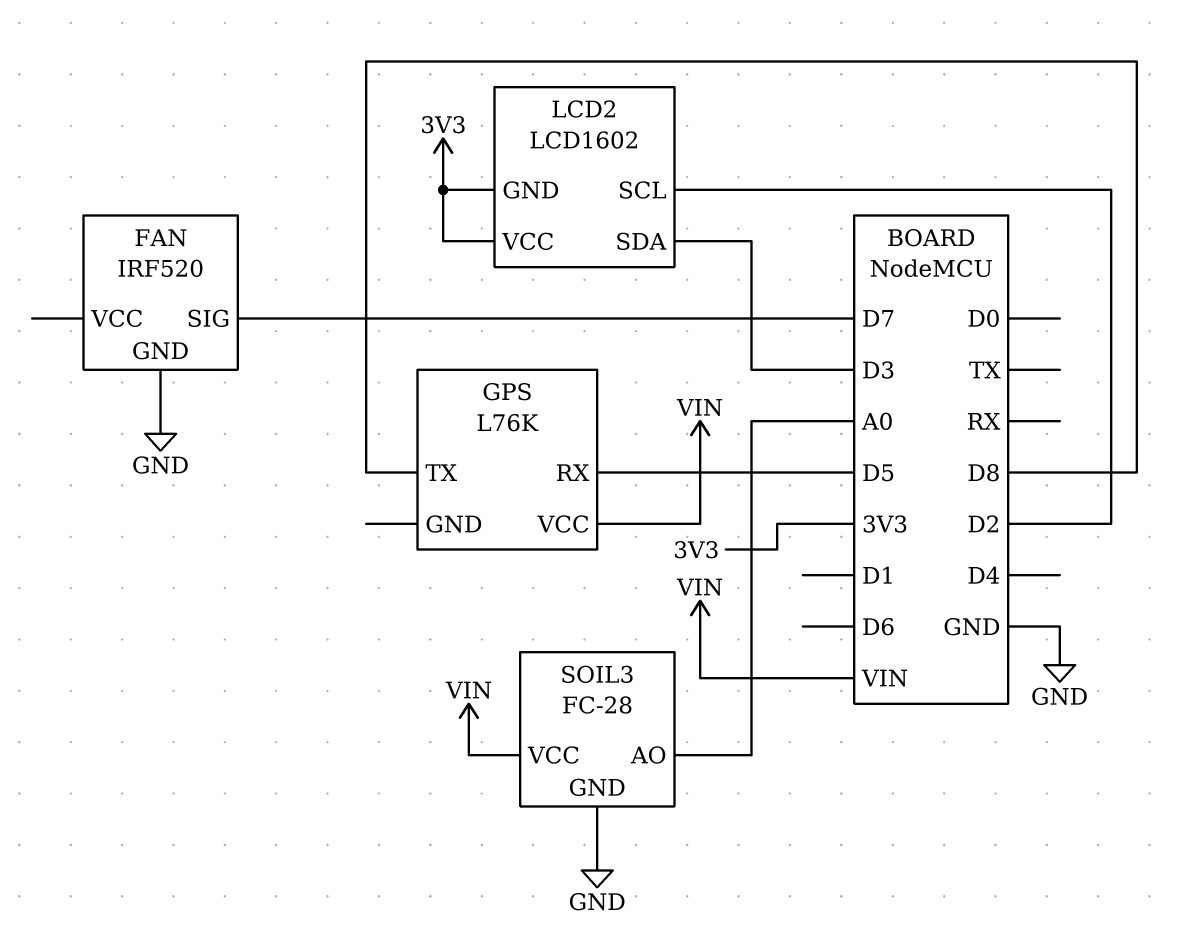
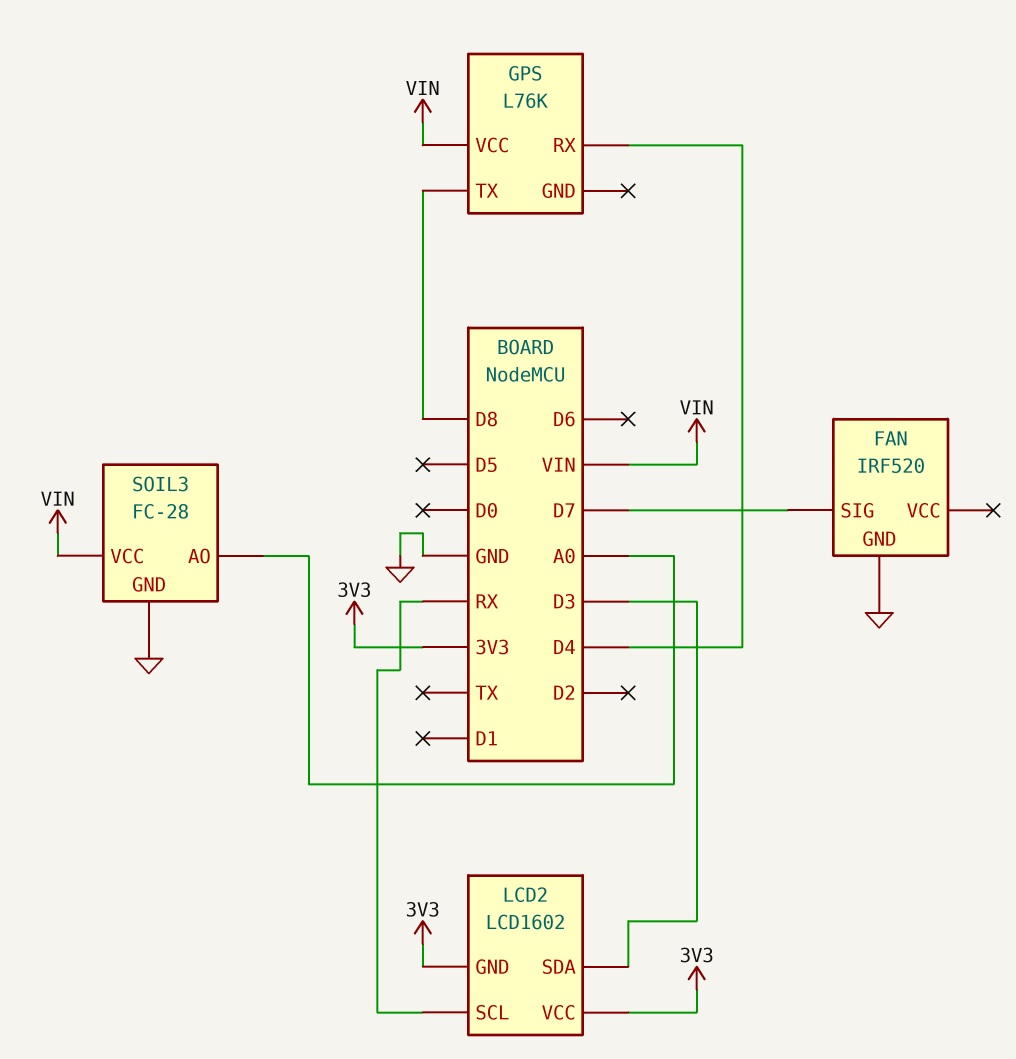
GPS pin RX: D5 -> D4
LCD2 pin SCL: D2 -> RX

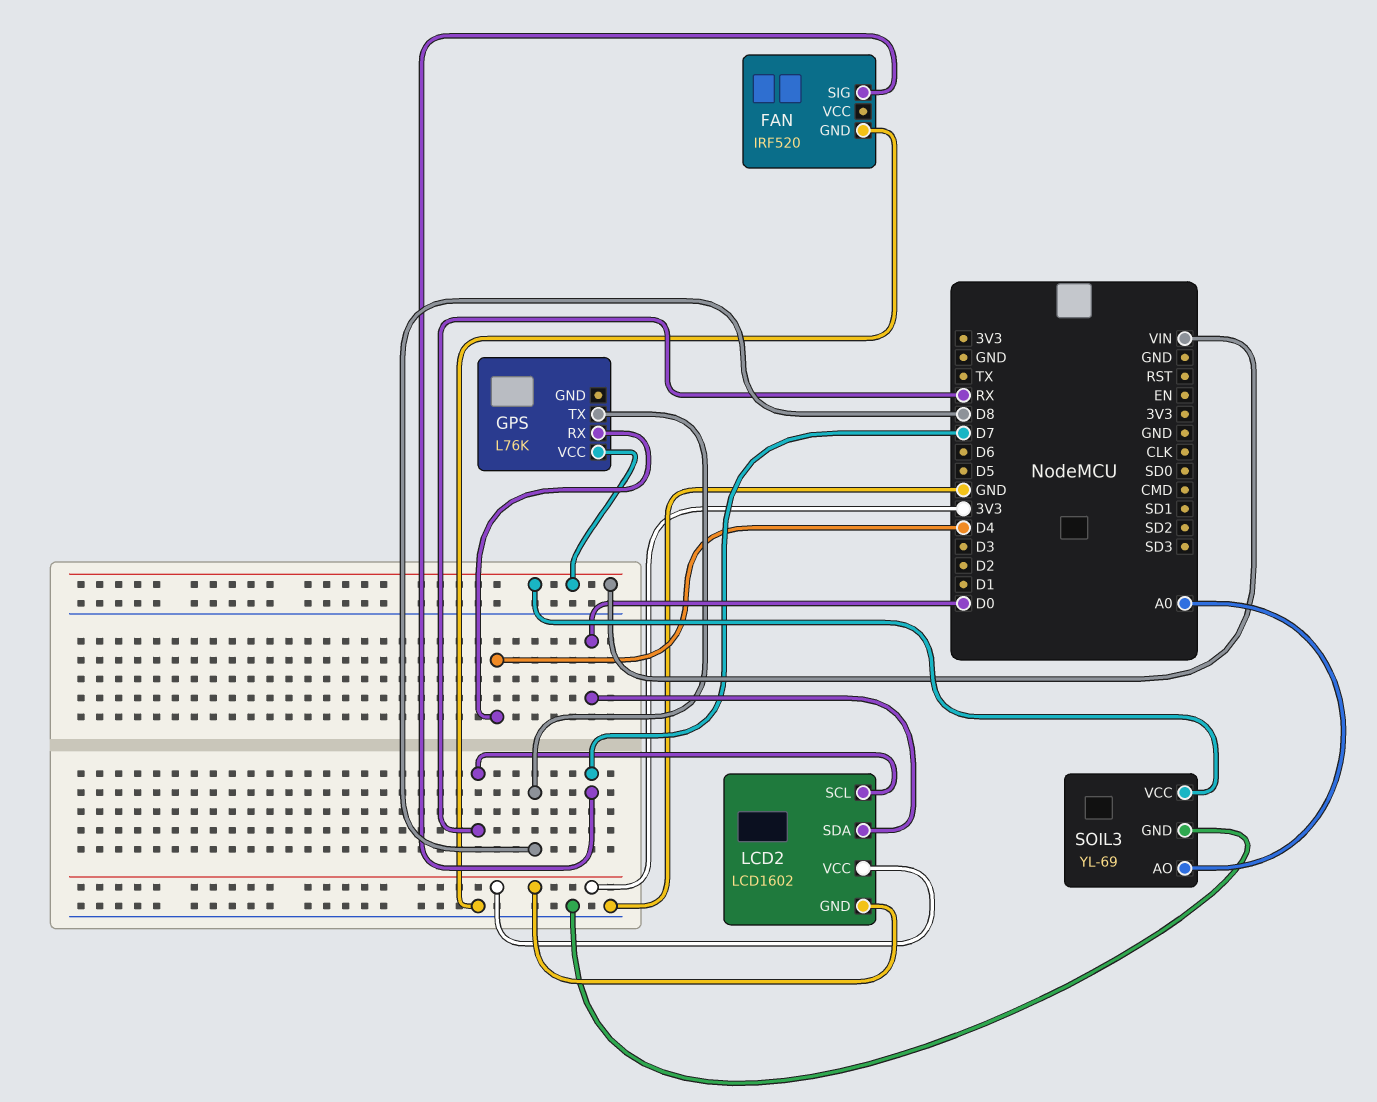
LCD2 pin SDA: D3 -> D0
SOIL3: FC-28 -> YL-69

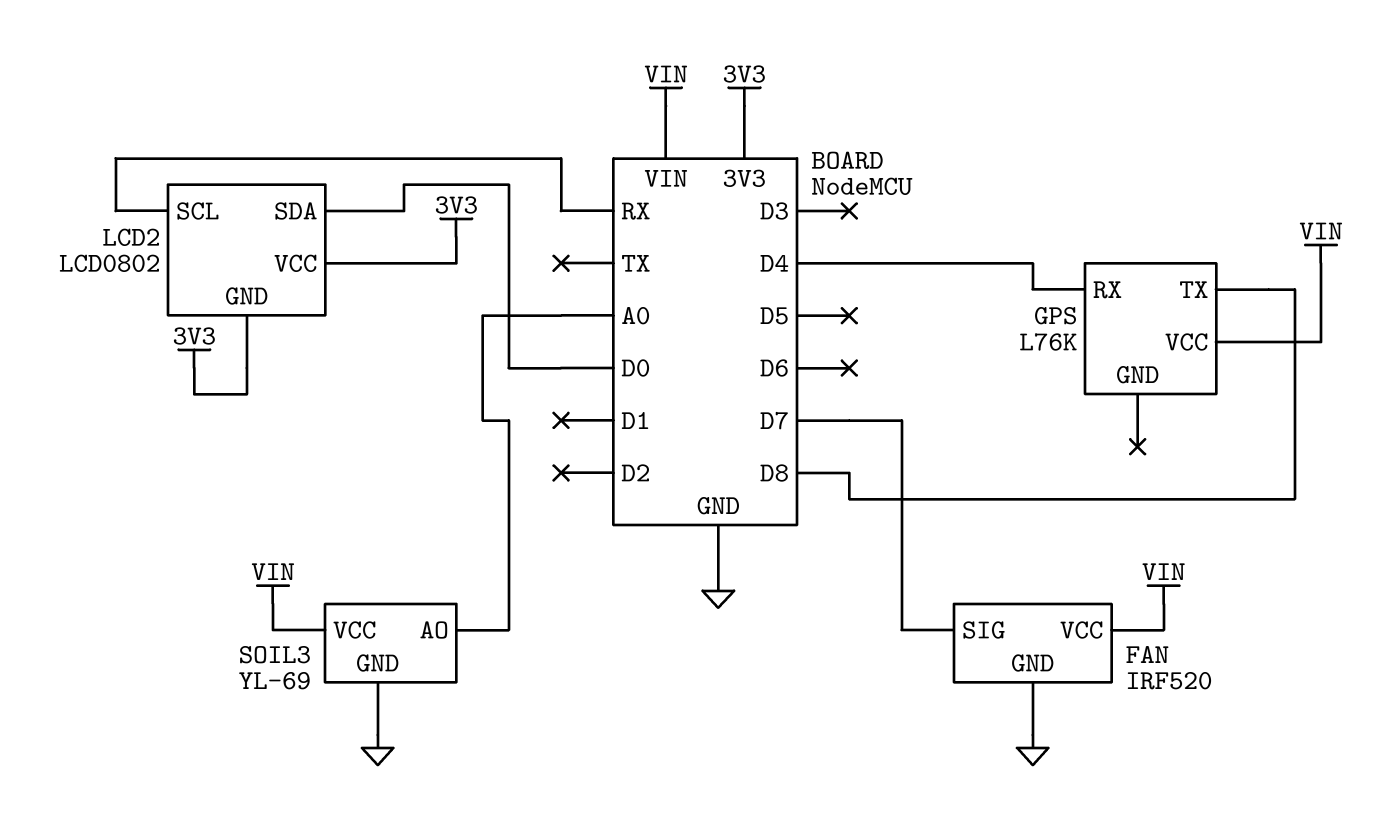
FAN pin VCC: none -> VIN
LCD2: LCD1602 -> LCD0802

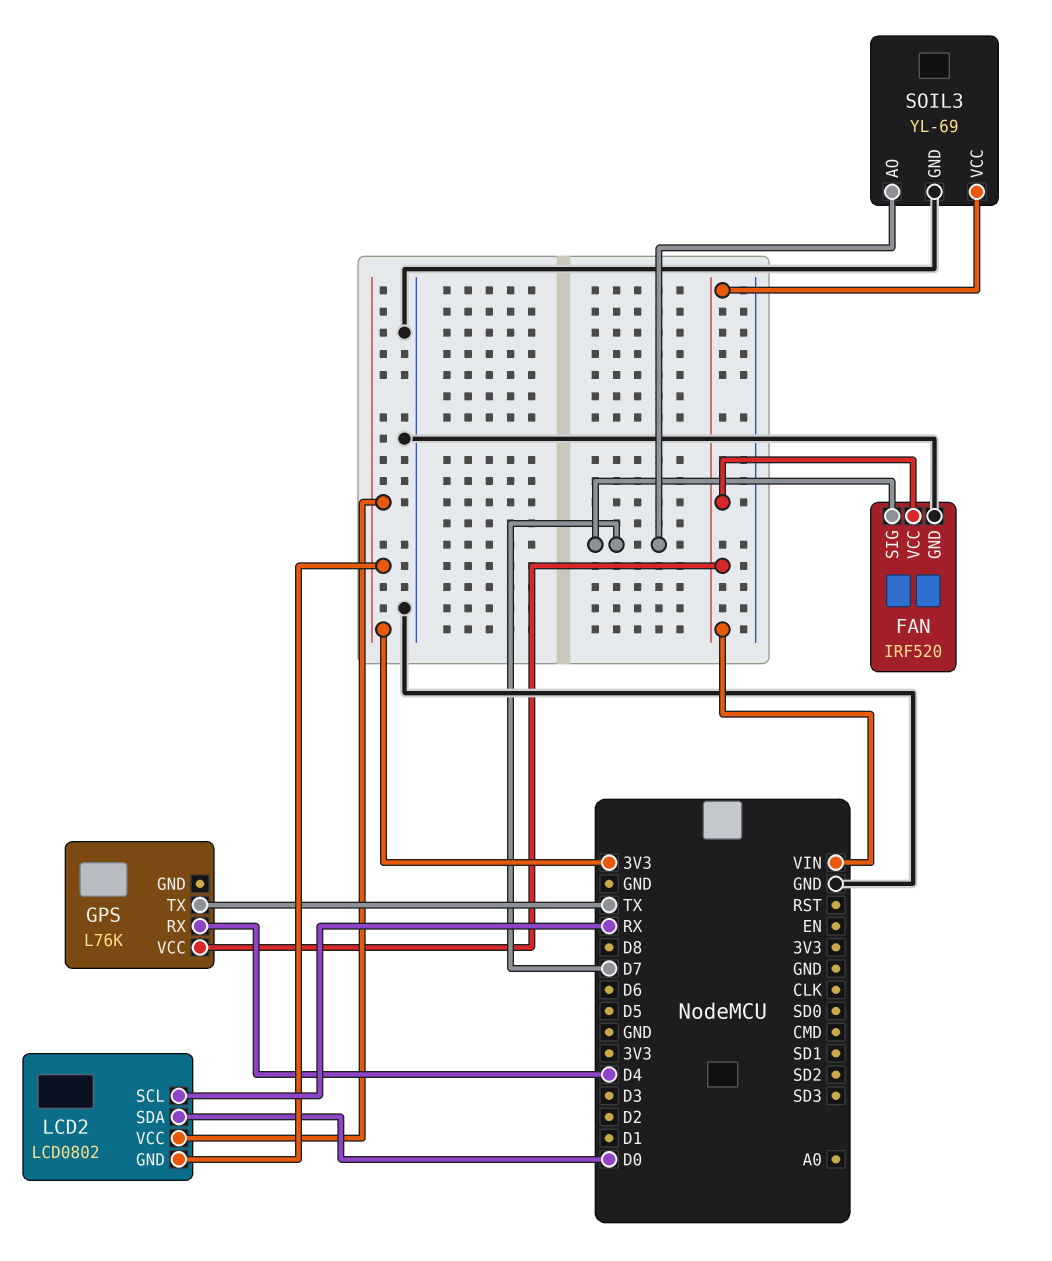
GPS pin TX: D8 -> TX
SOIL3 pin AO: A0 -> D7

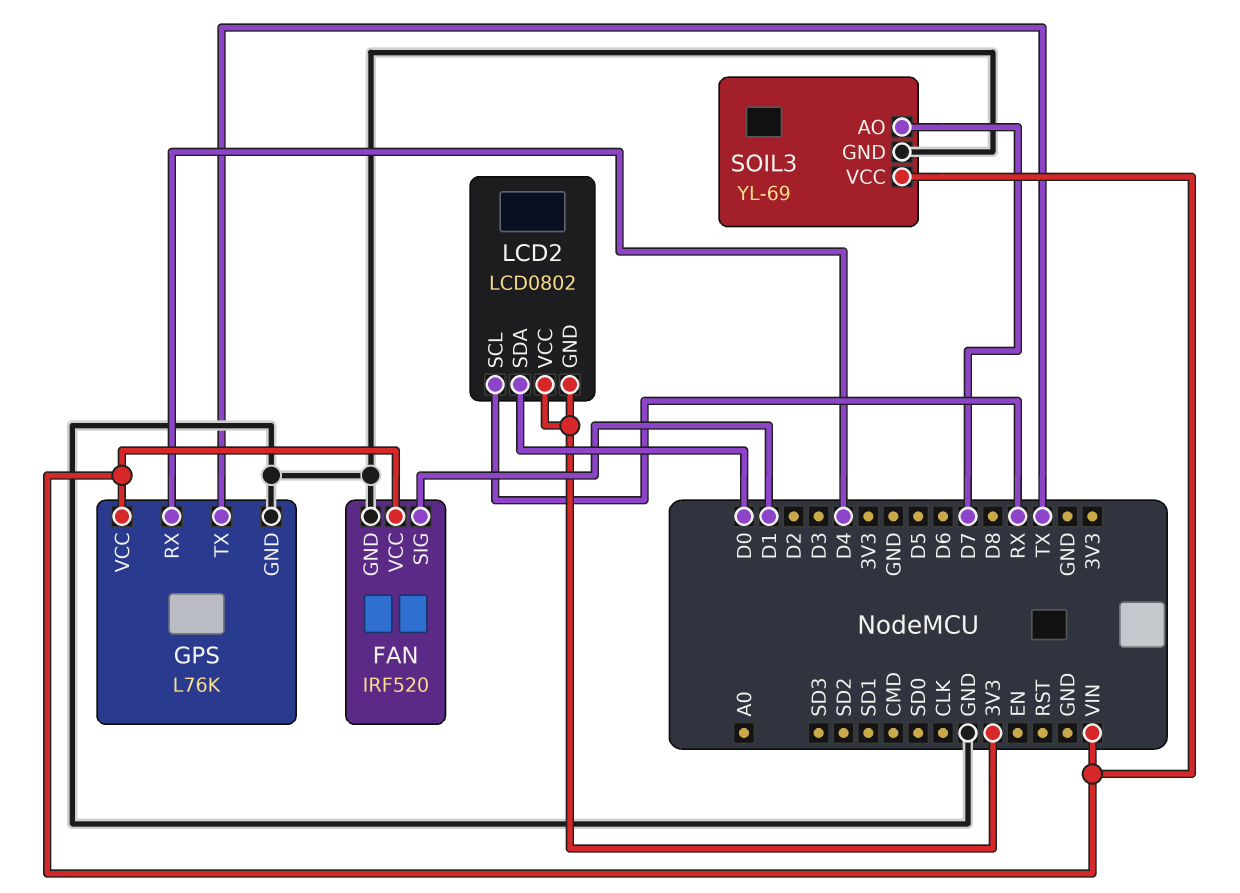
FAN pin SIG: D7 -> D1
GPS pin GND: none -> GND

